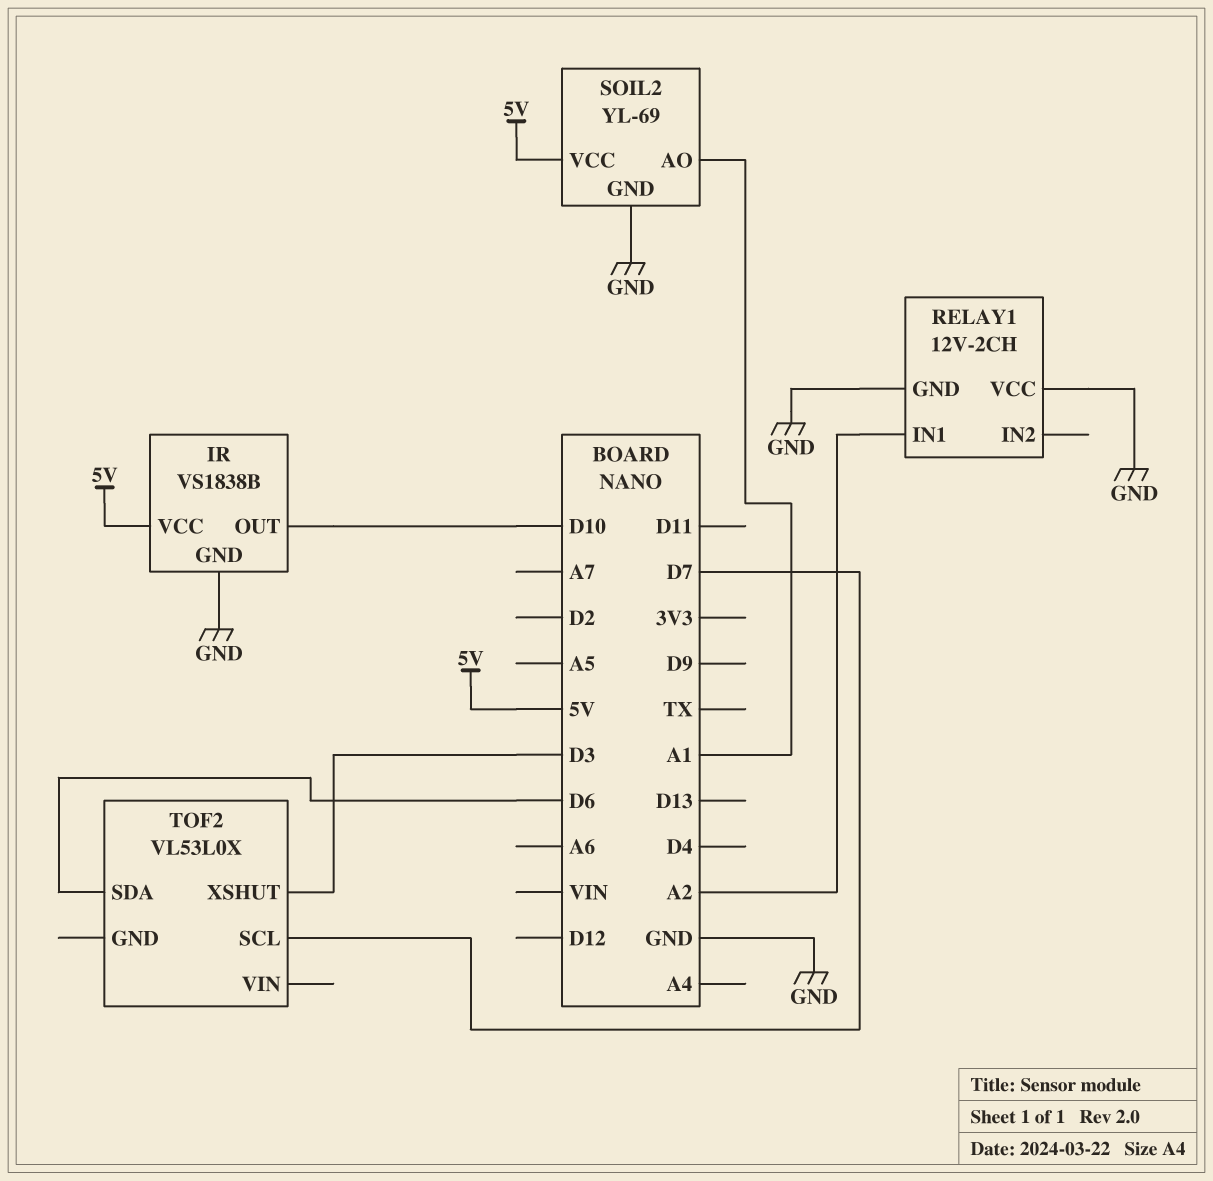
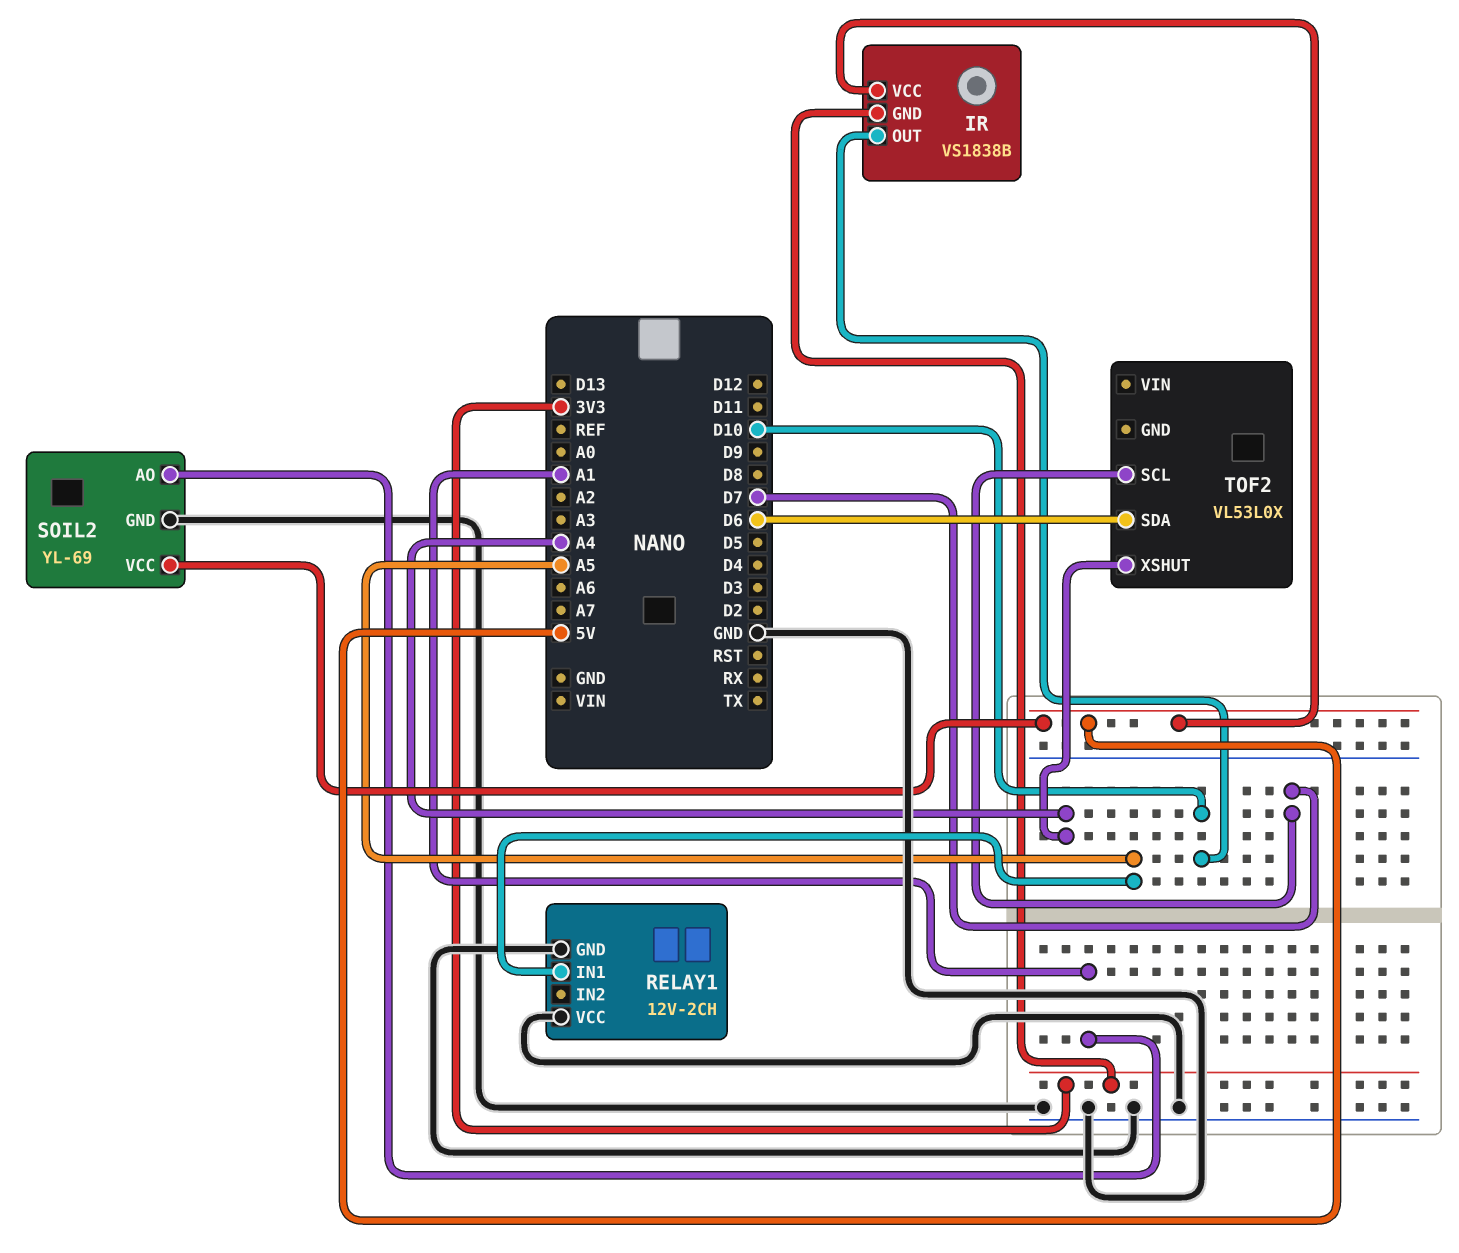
IR pin GND: GND -> 3V3
RELAY1 pin IN1: A2 -> A5
TOF2 pin XSHUT: D3 -> A4

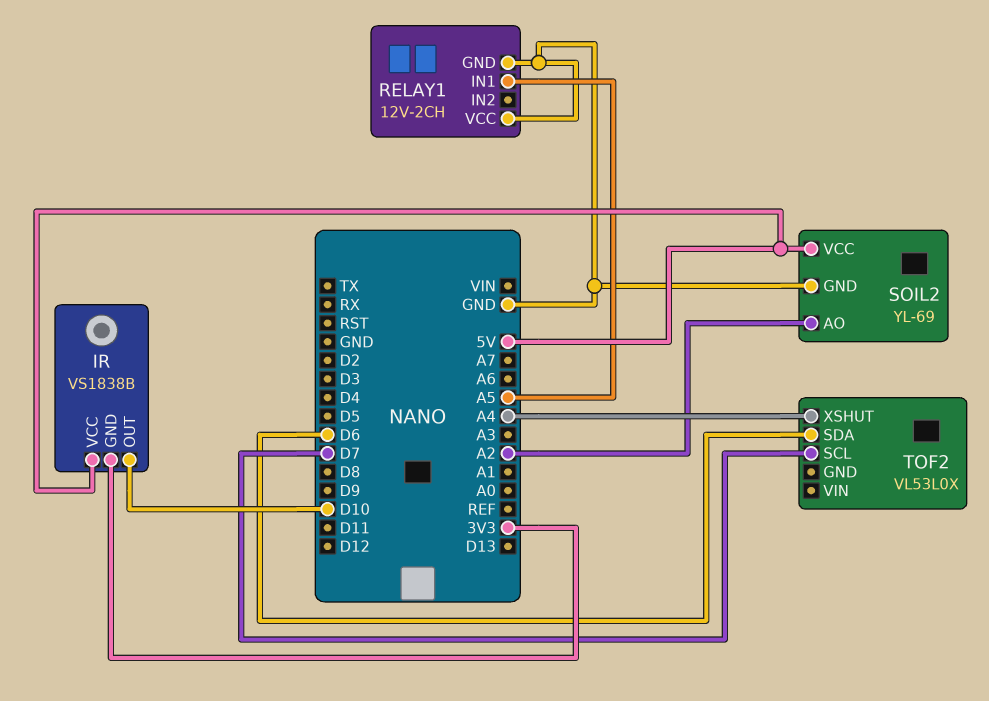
SOIL2 pin AO: A1 -> A2

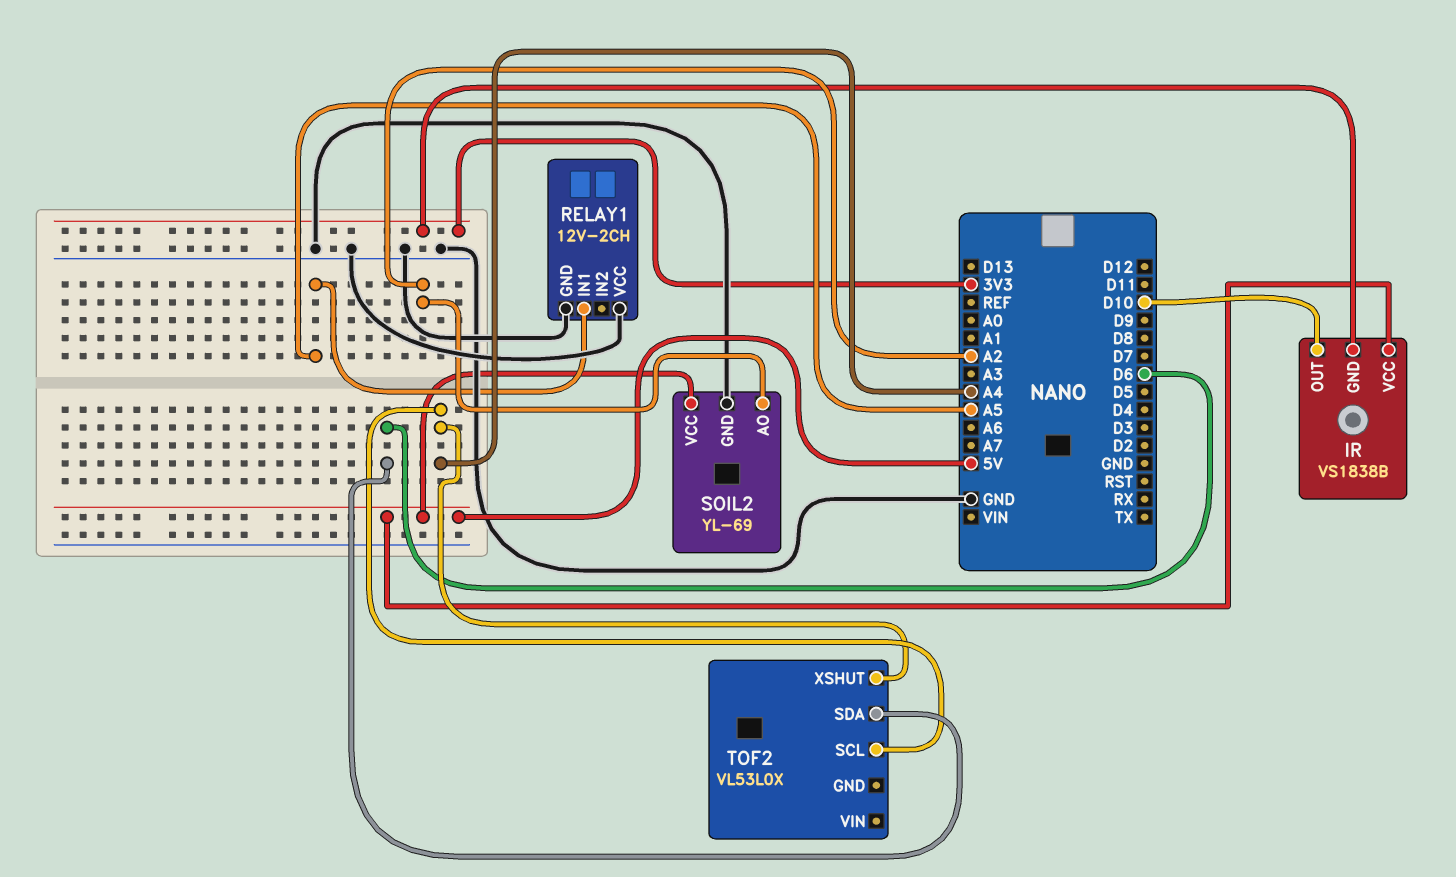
TOF2 pin SCL: D7 -> A4

